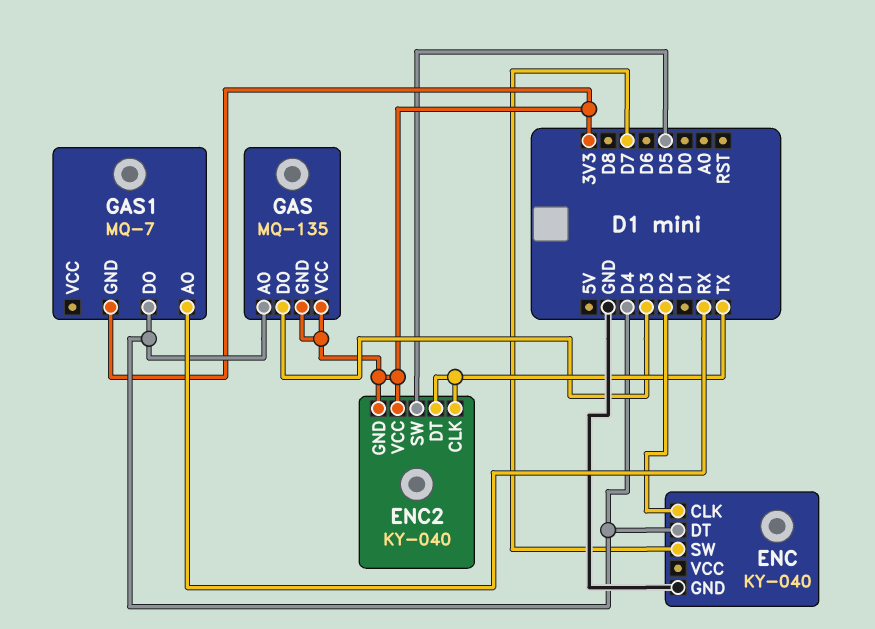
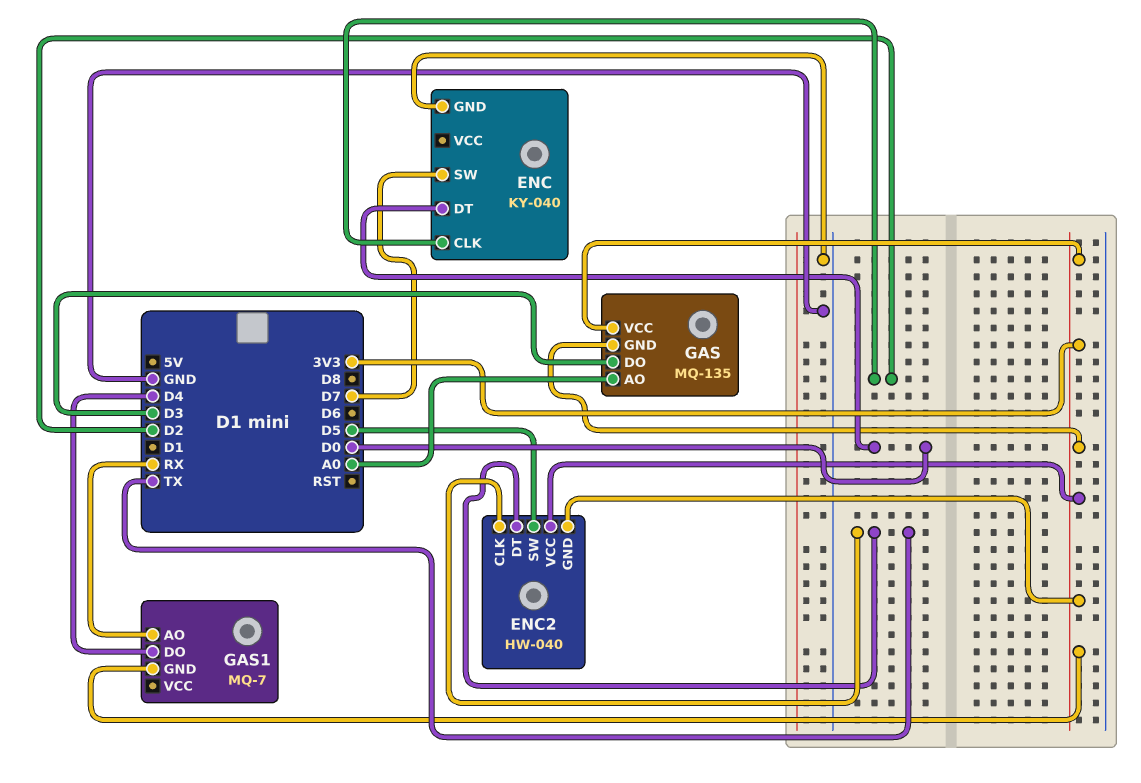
ENC pin DT: D4 -> D0
ENC2: KY-040 -> HW-040
GAS pin AO: D4 -> A0

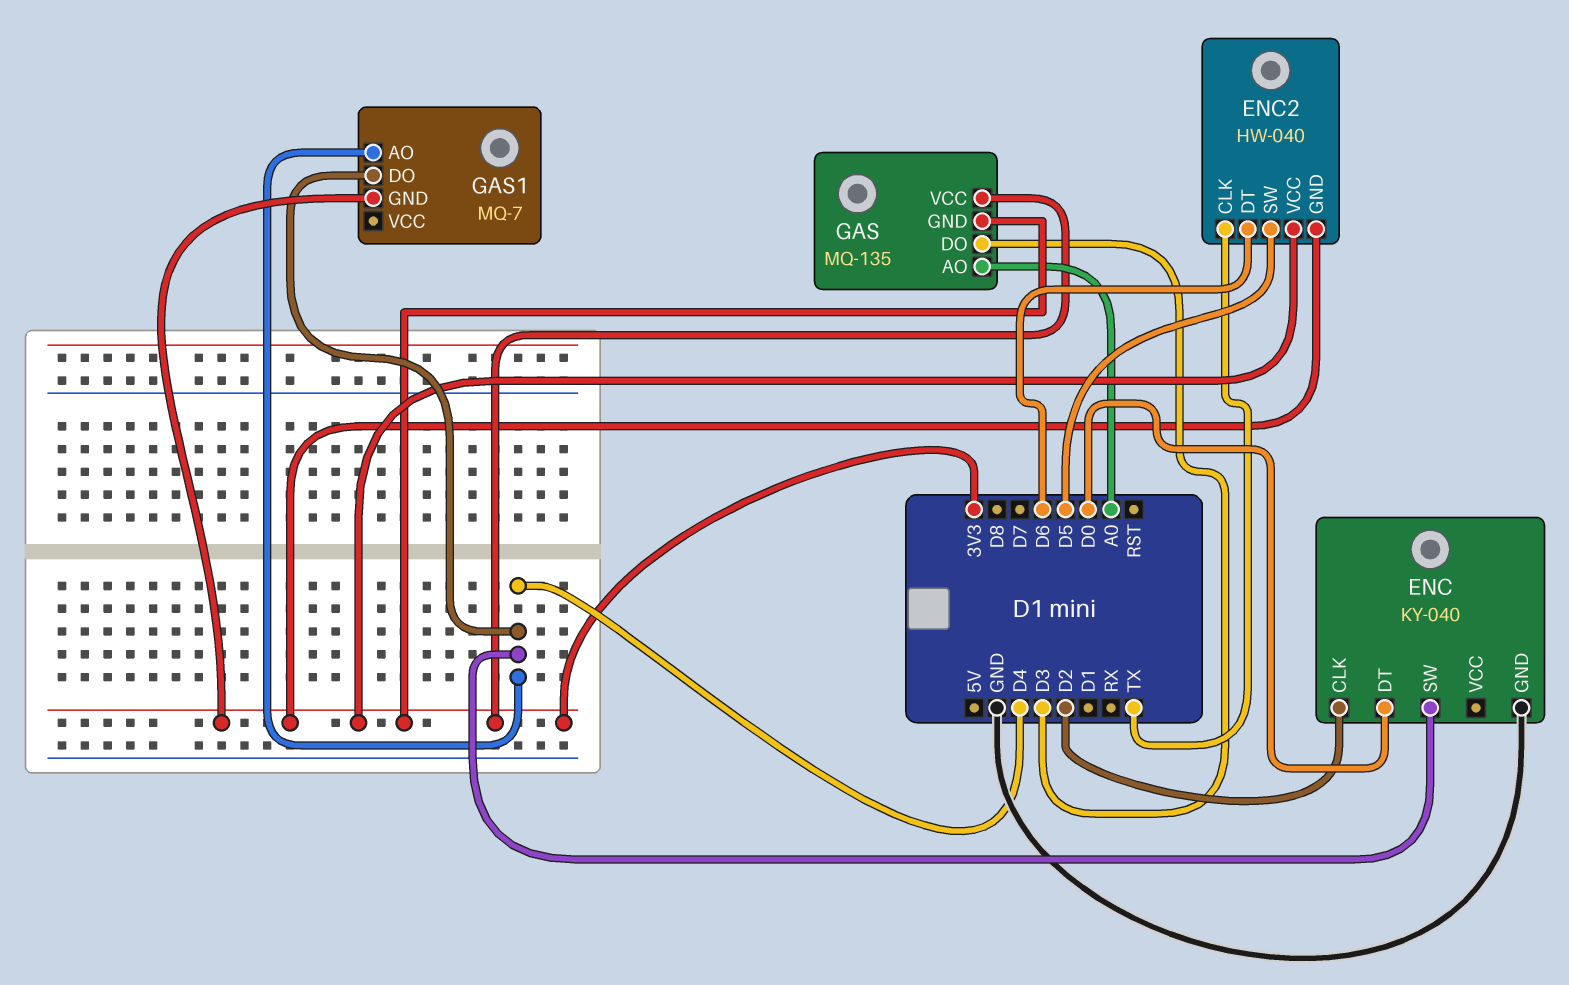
ENC pin SW: D7 -> D4
ENC2 pin DT: TX -> D6
GAS1 pin AO: RX -> D4

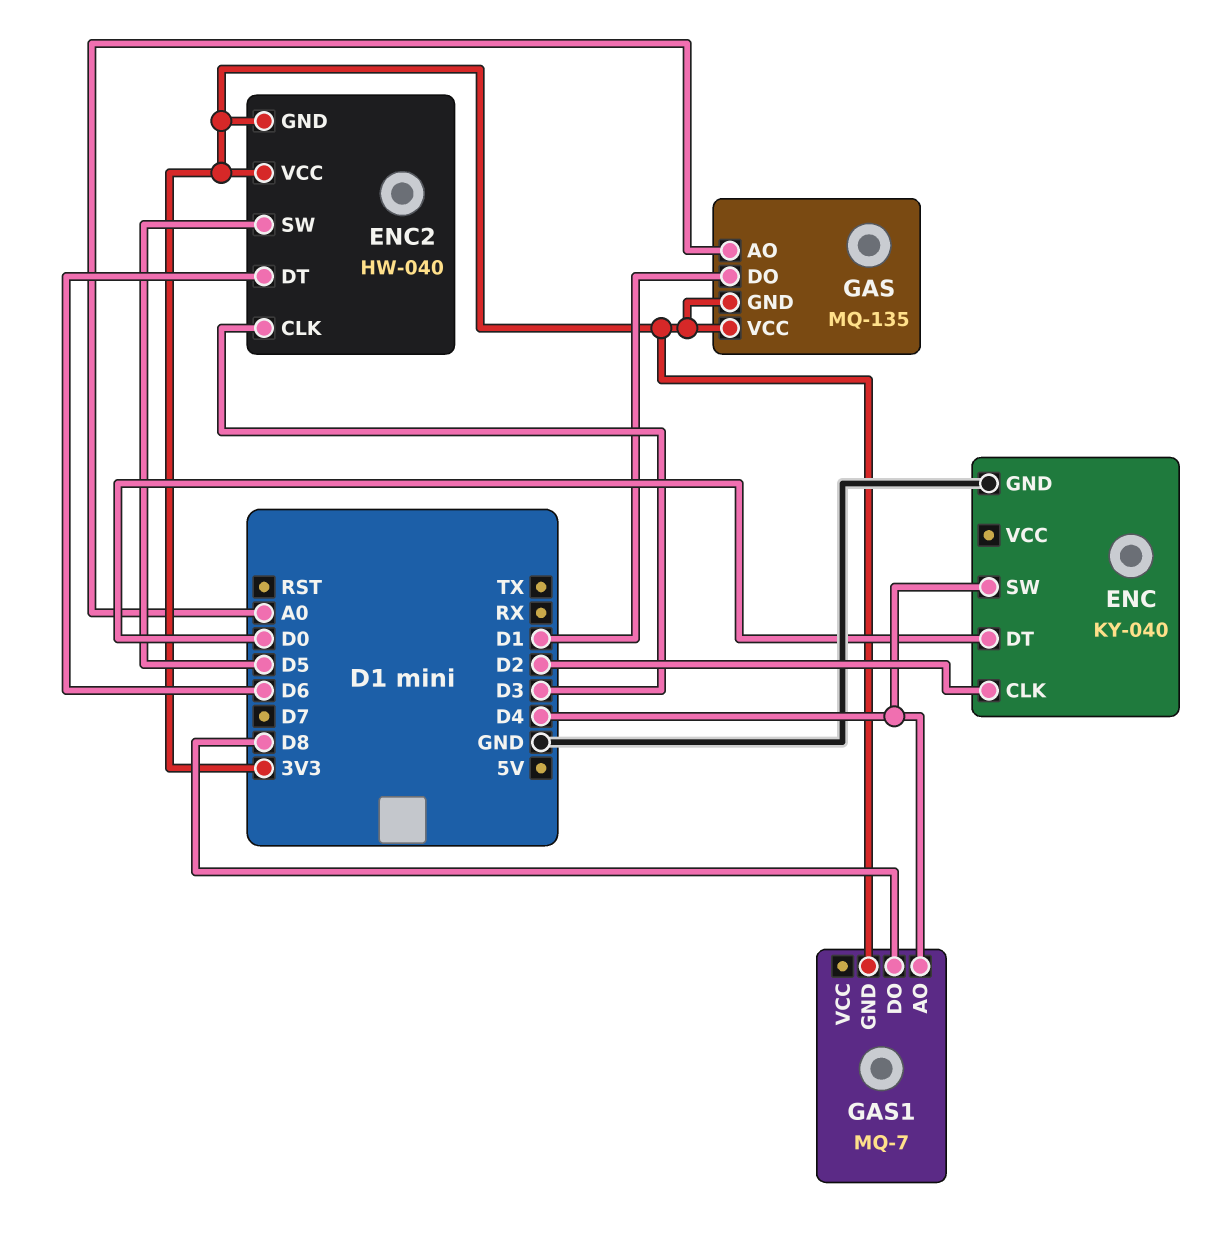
ENC2 pin CLK: TX -> D3
GAS pin DO: D3 -> D1
GAS1 pin DO: D4 -> D8

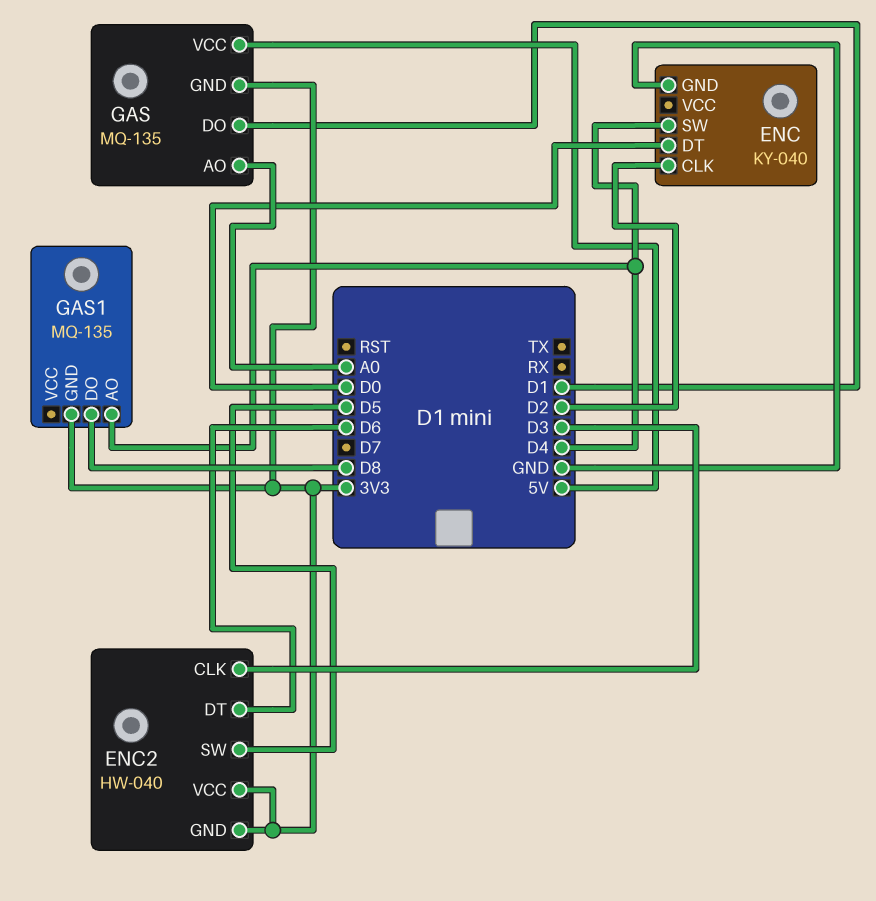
GAS pin VCC: 3V3 -> 5V
GAS1: MQ-7 -> MQ-135

